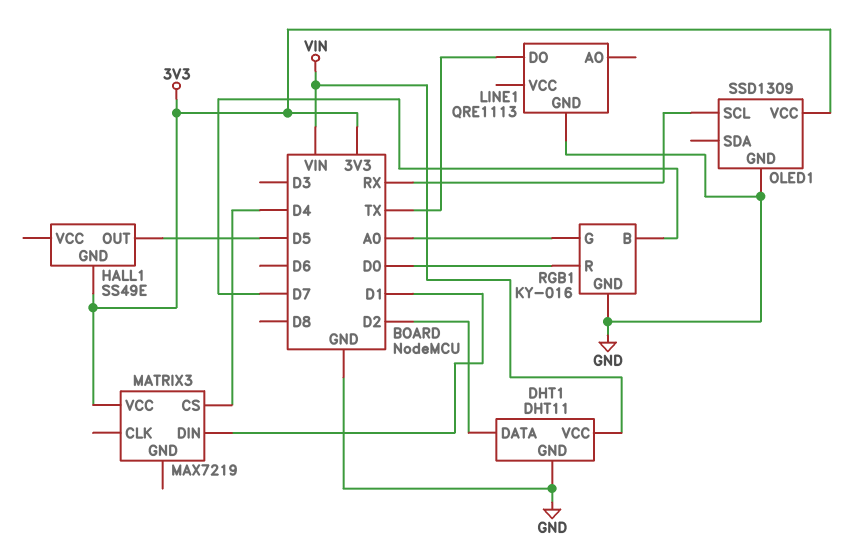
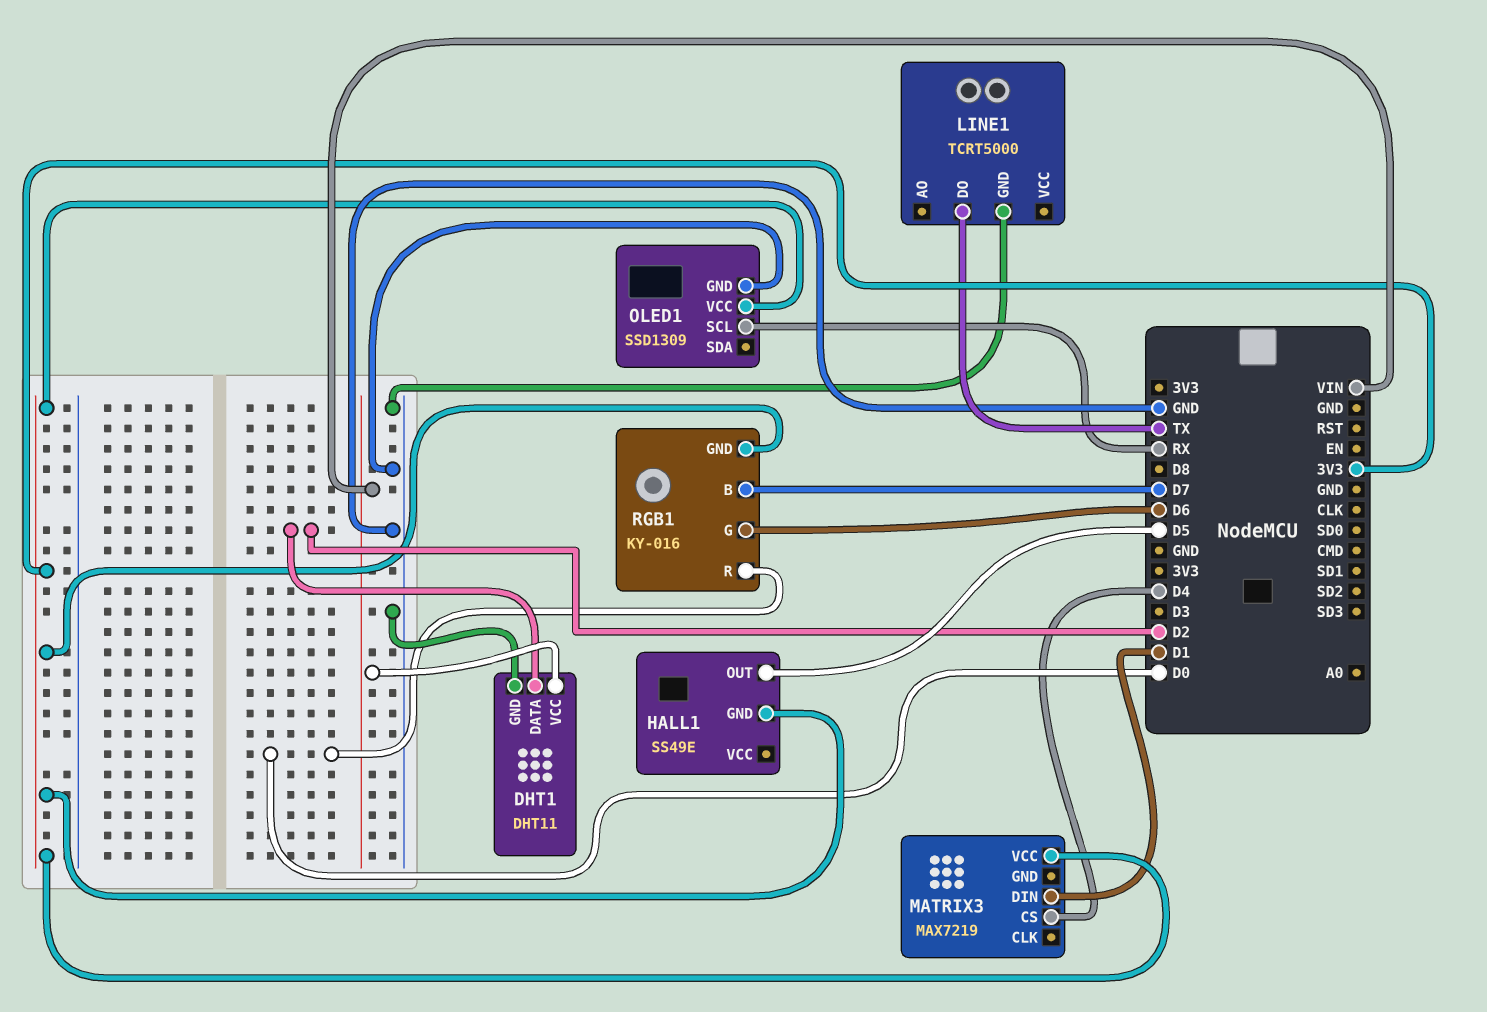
LINE1: QRE1113 -> TCRT5000
RGB1 pin G: A0 -> D6
RGB1 pin GND: GND -> 3V3

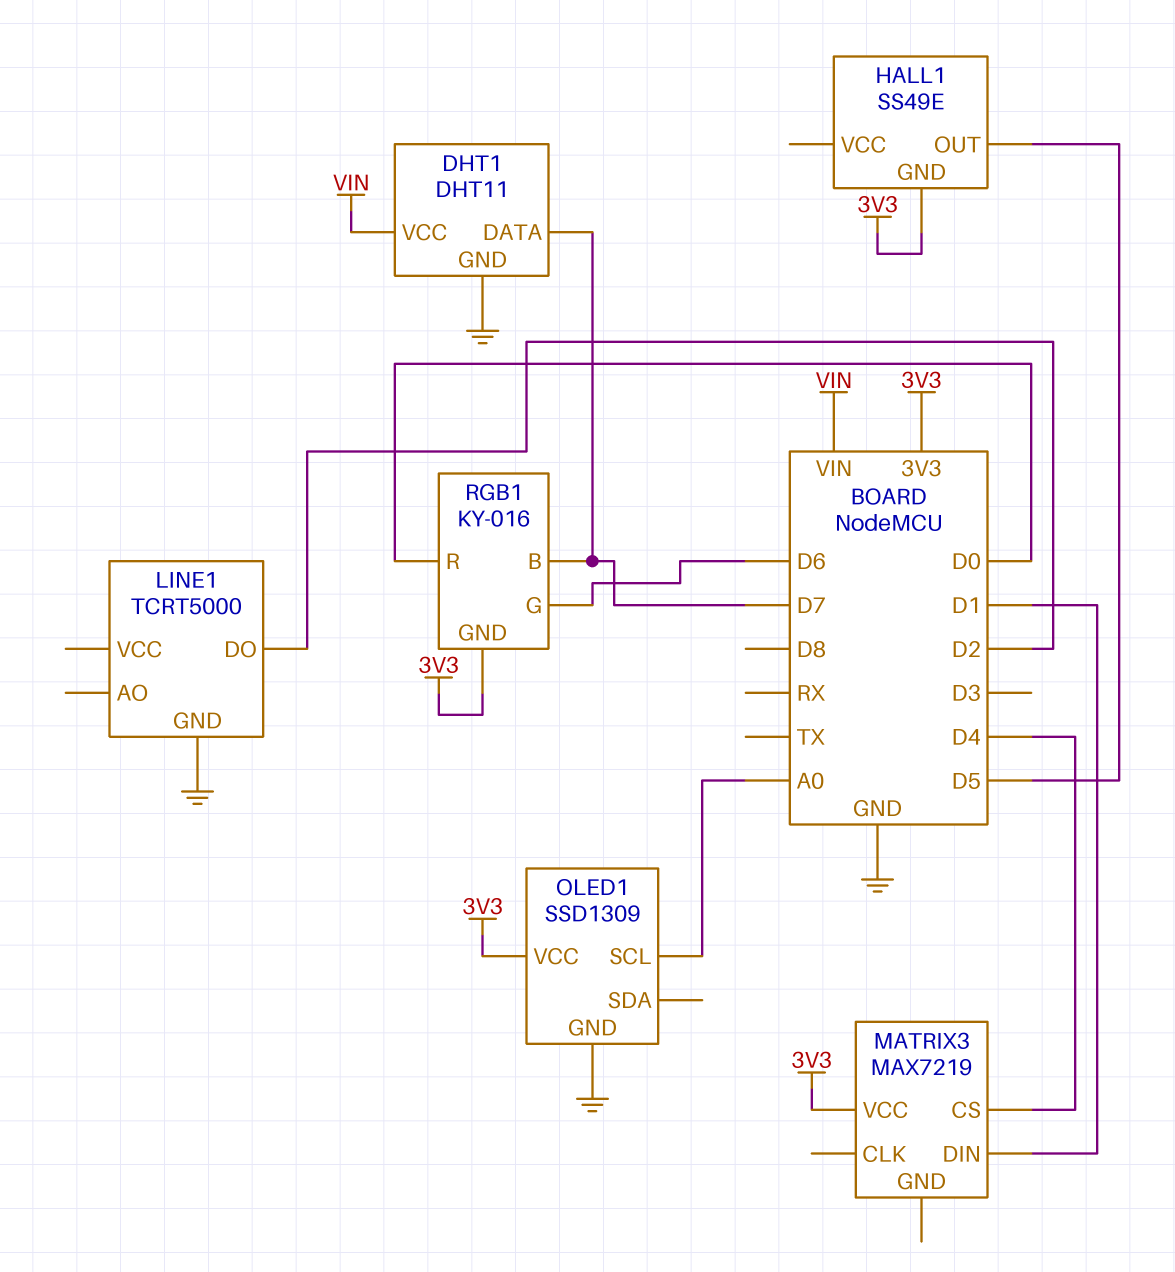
DHT1 pin DATA: D2 -> D7
LINE1 pin DO: TX -> D2
OLED1 pin SCL: RX -> A0

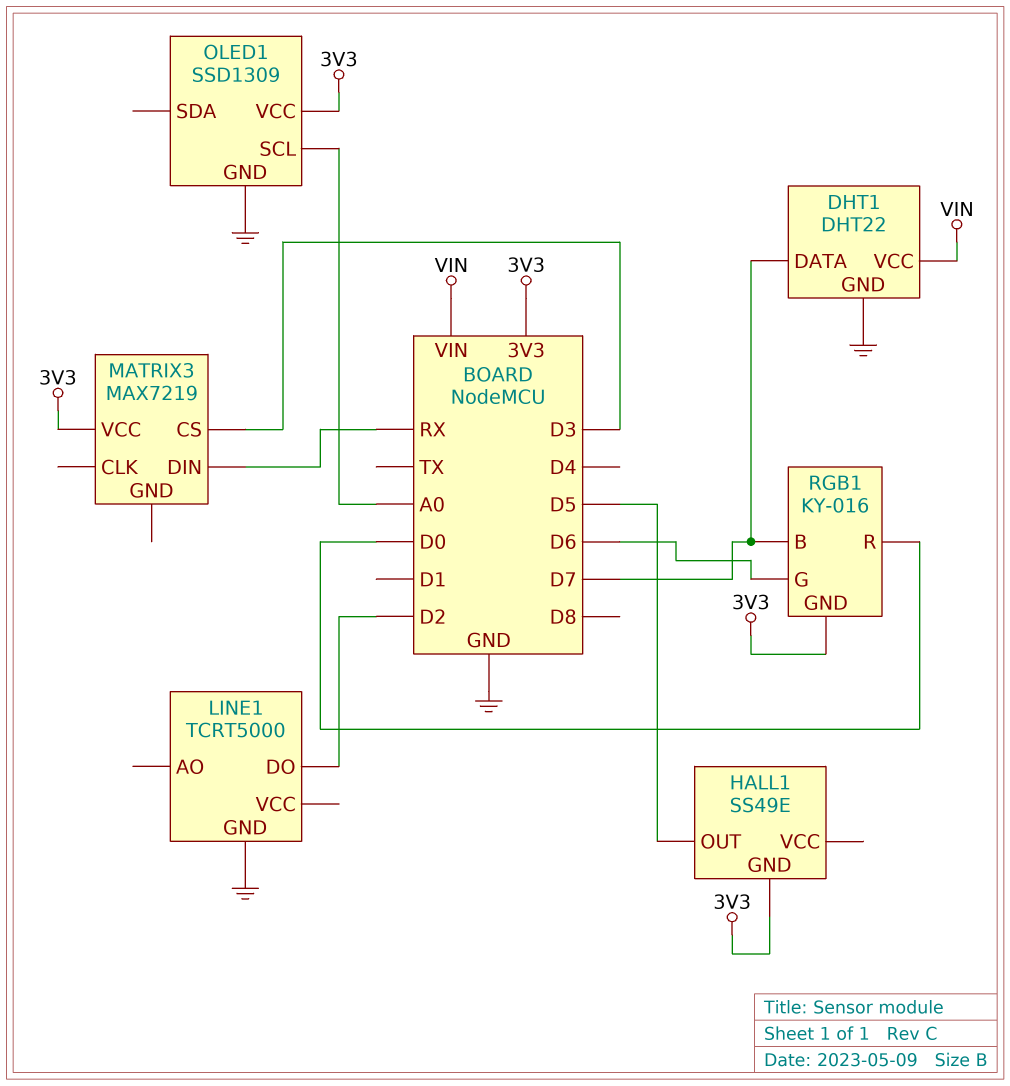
DHT1: DHT11 -> DHT22
MATRIX3 pin CS: D4 -> D3
MATRIX3 pin DIN: D1 -> RX

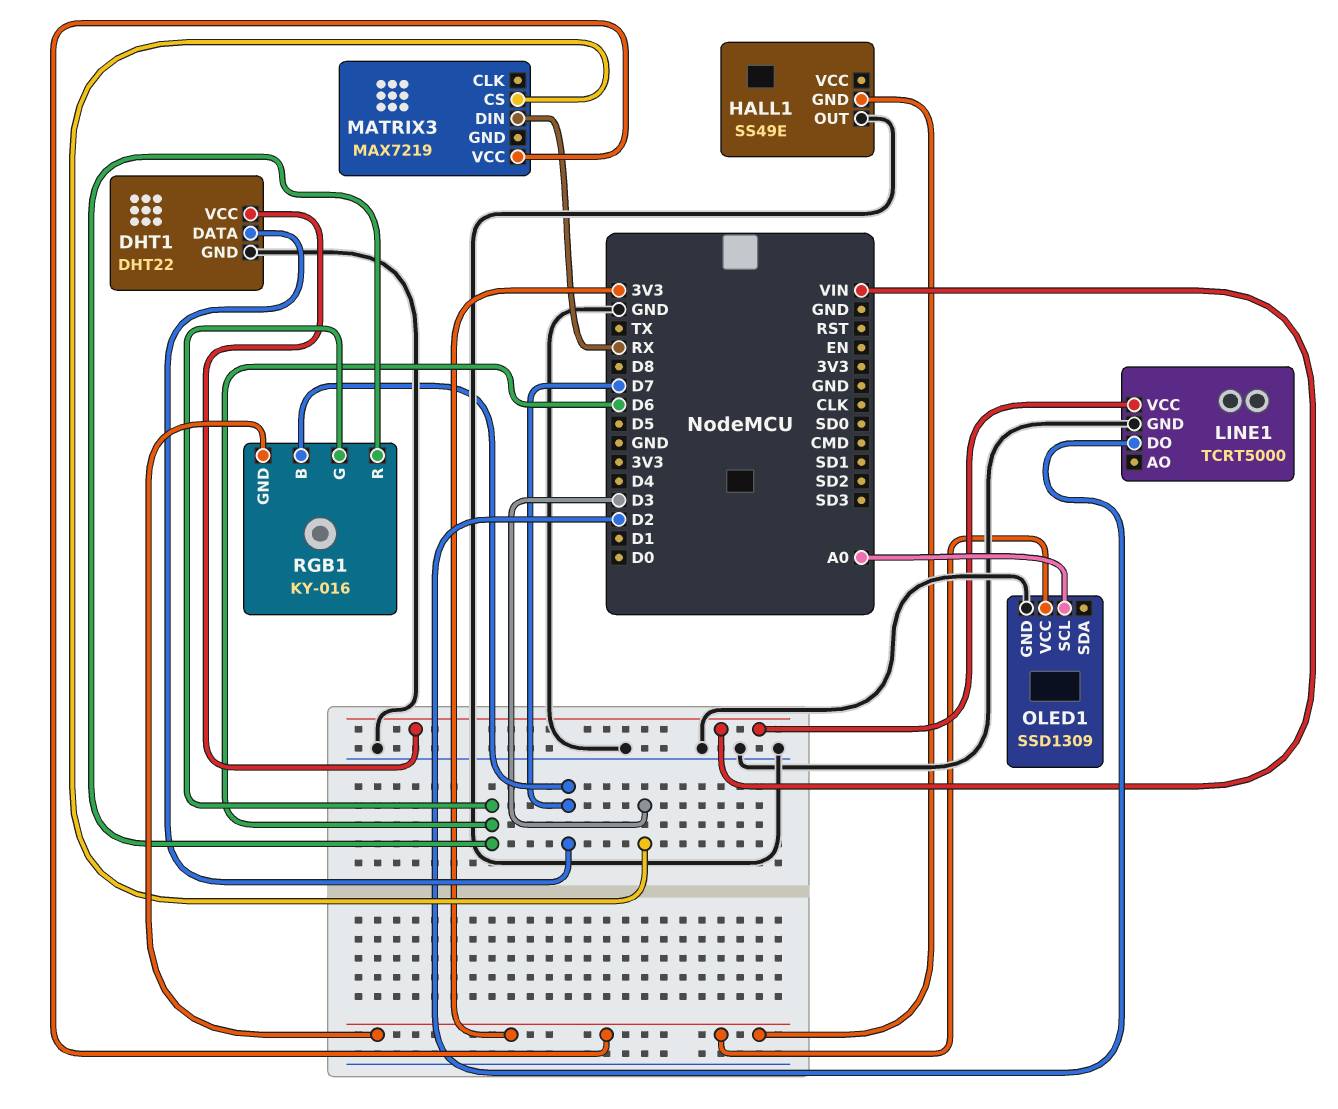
HALL1 pin OUT: D5 -> GND
LINE1 pin VCC: none -> VIN
RGB1 pin R: D0 -> D6

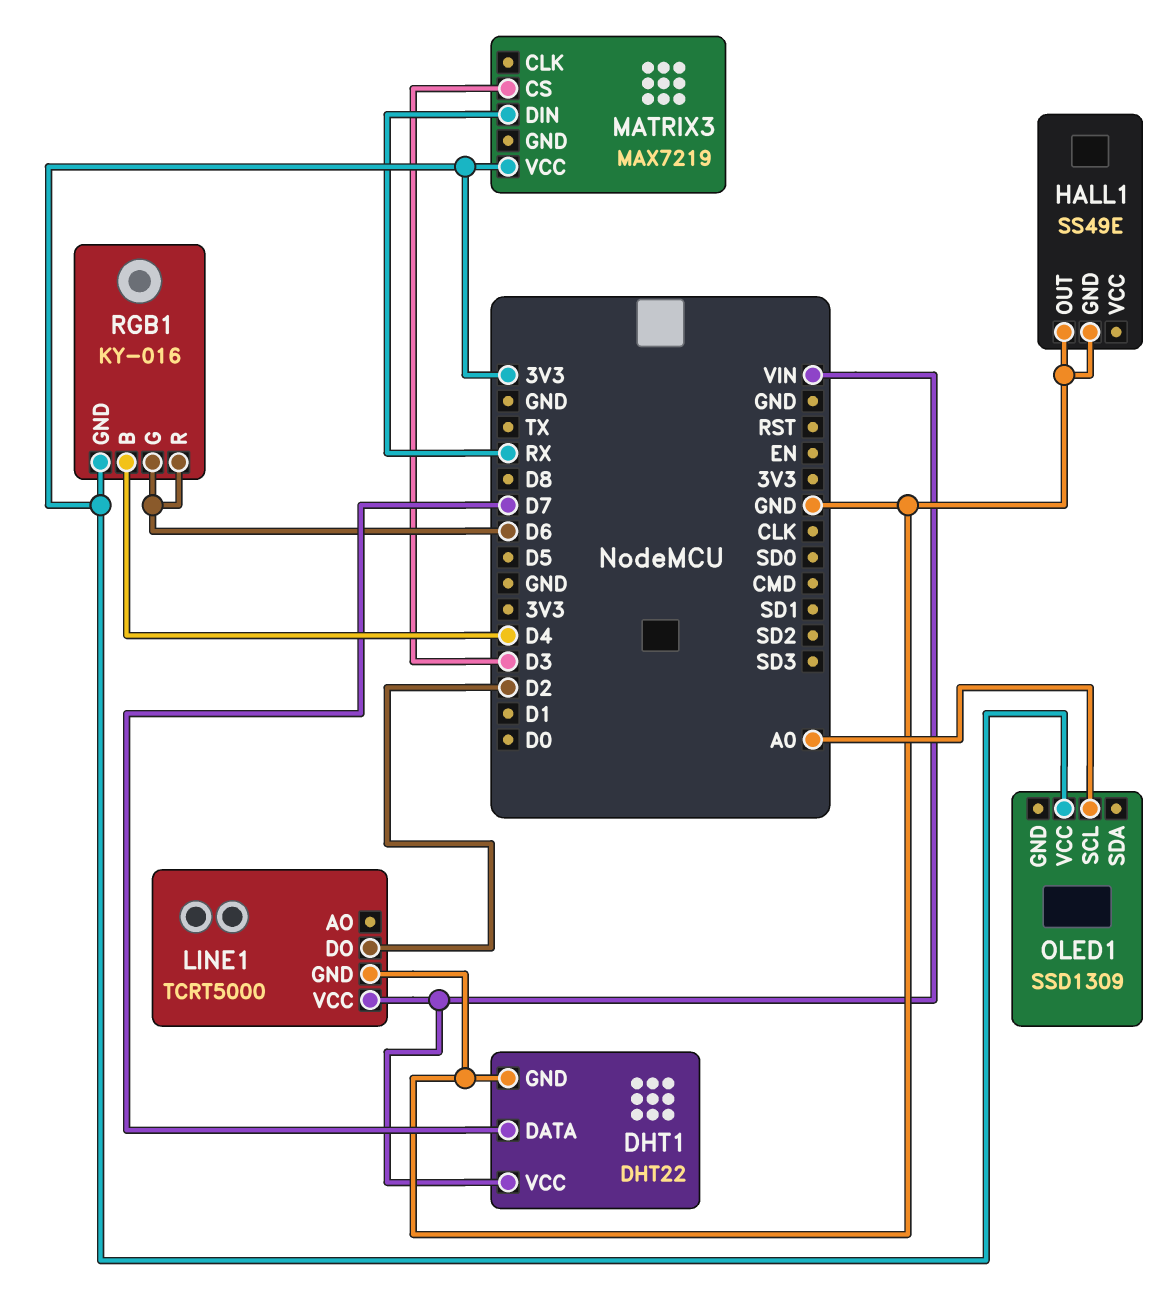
HALL1 pin GND: 3V3 -> GND
OLED1 pin GND: GND -> none
RGB1 pin B: D7 -> D4

